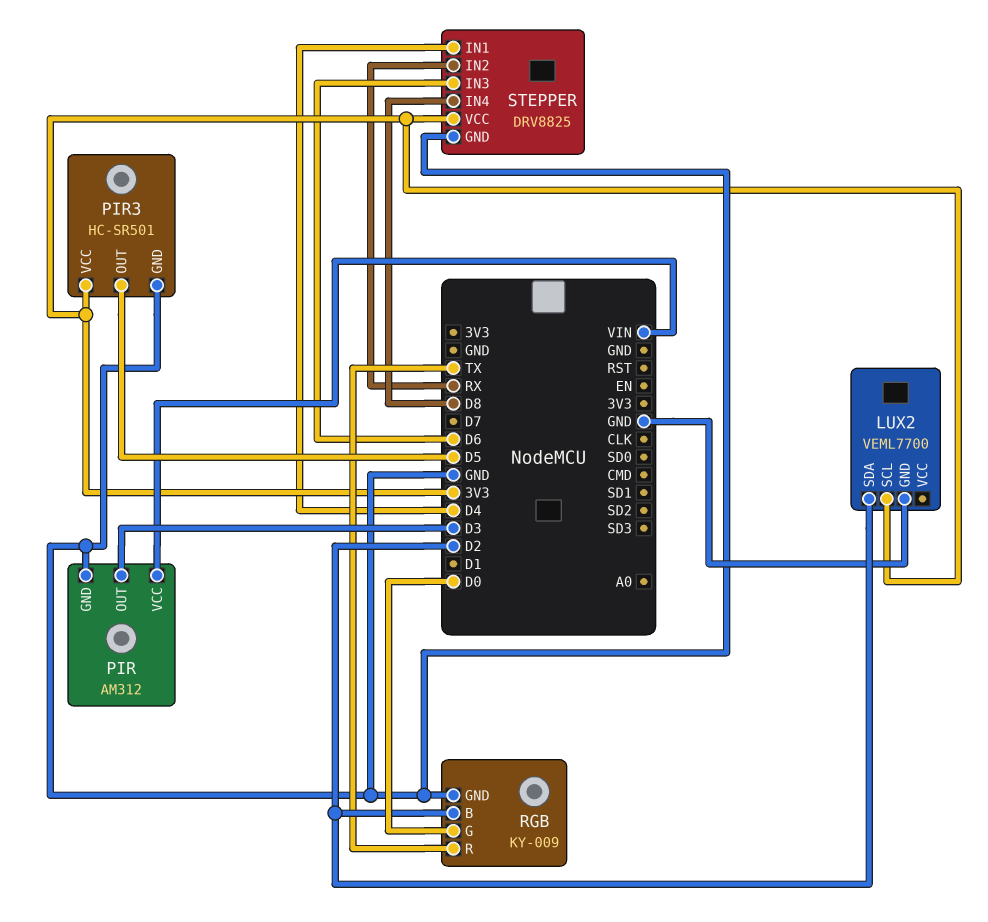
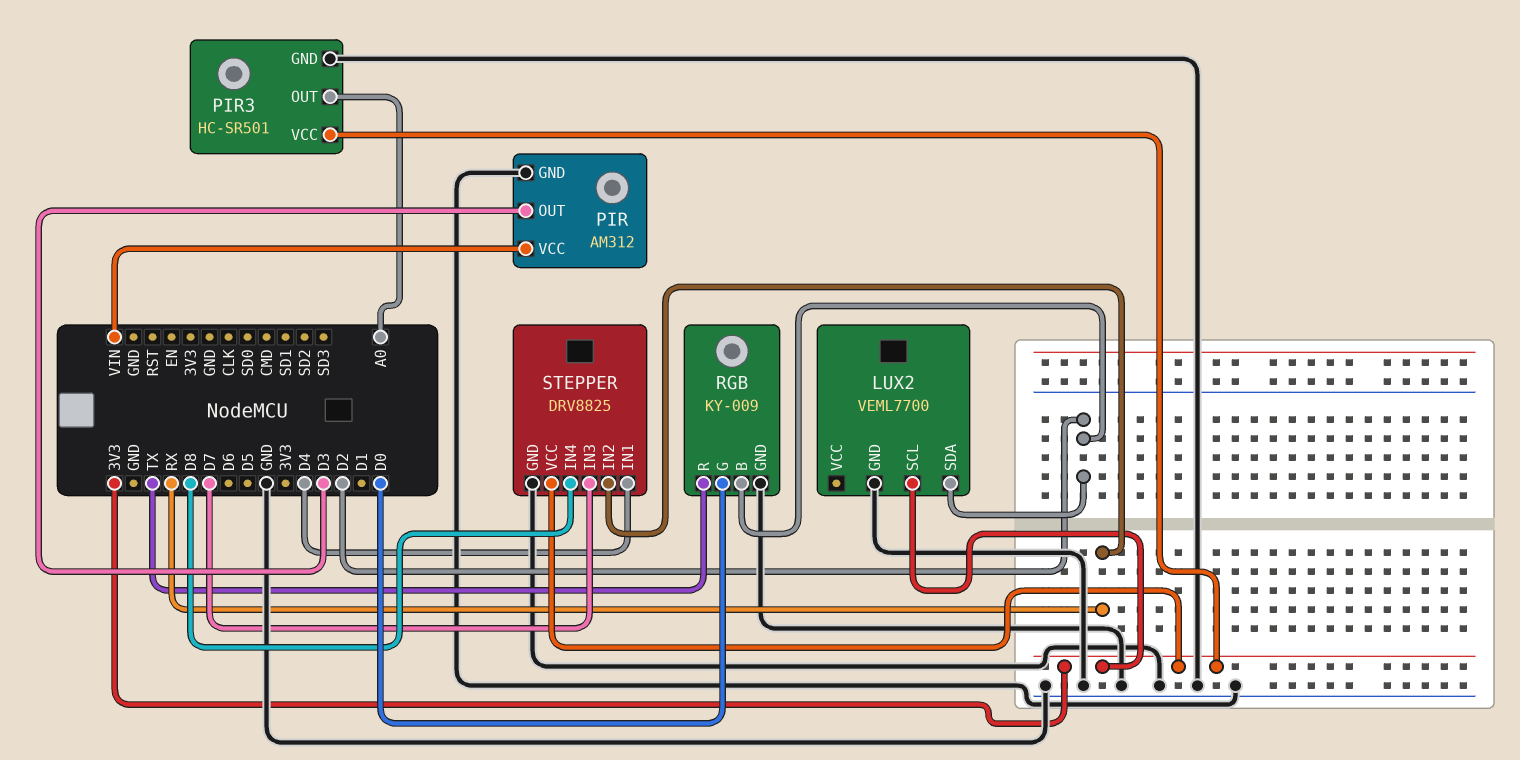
PIR3 pin OUT: D5 -> A0
STEPPER pin IN3: D6 -> D7

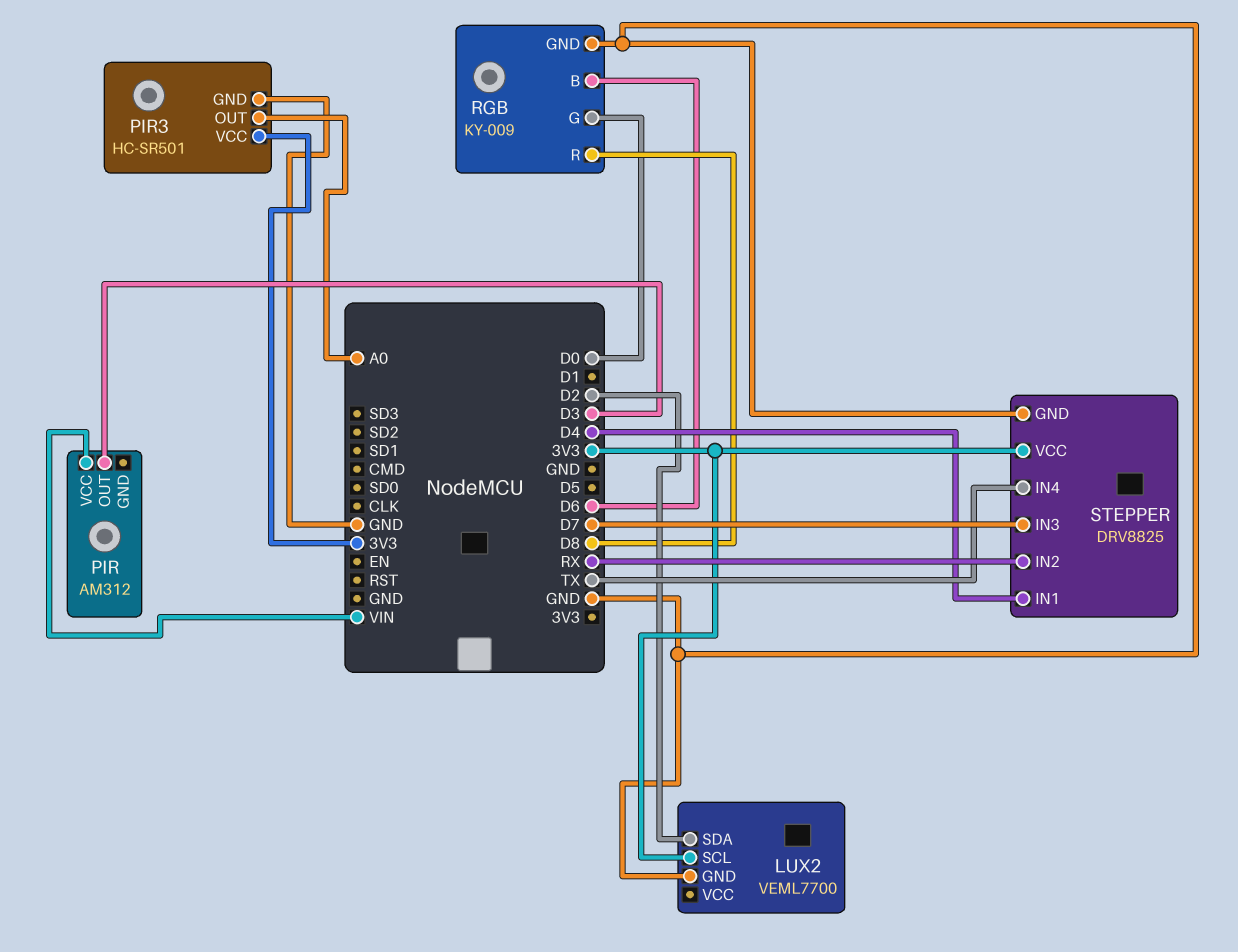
PIR pin GND: GND -> none
RGB pin B: D2 -> D6
RGB pin R: TX -> D8
STEPPER pin IN4: D8 -> TX

